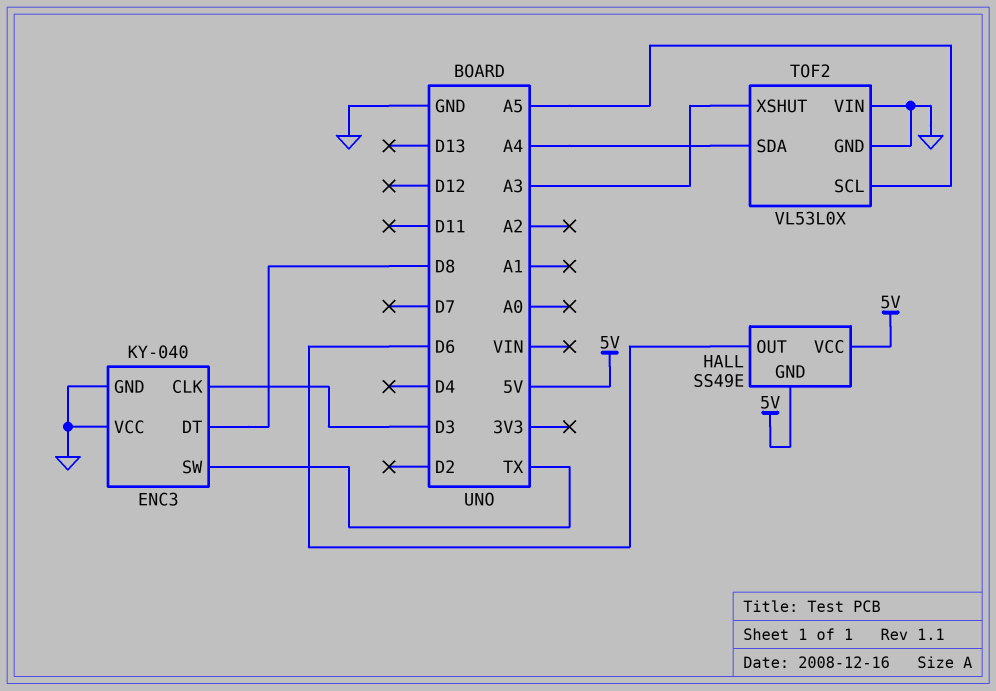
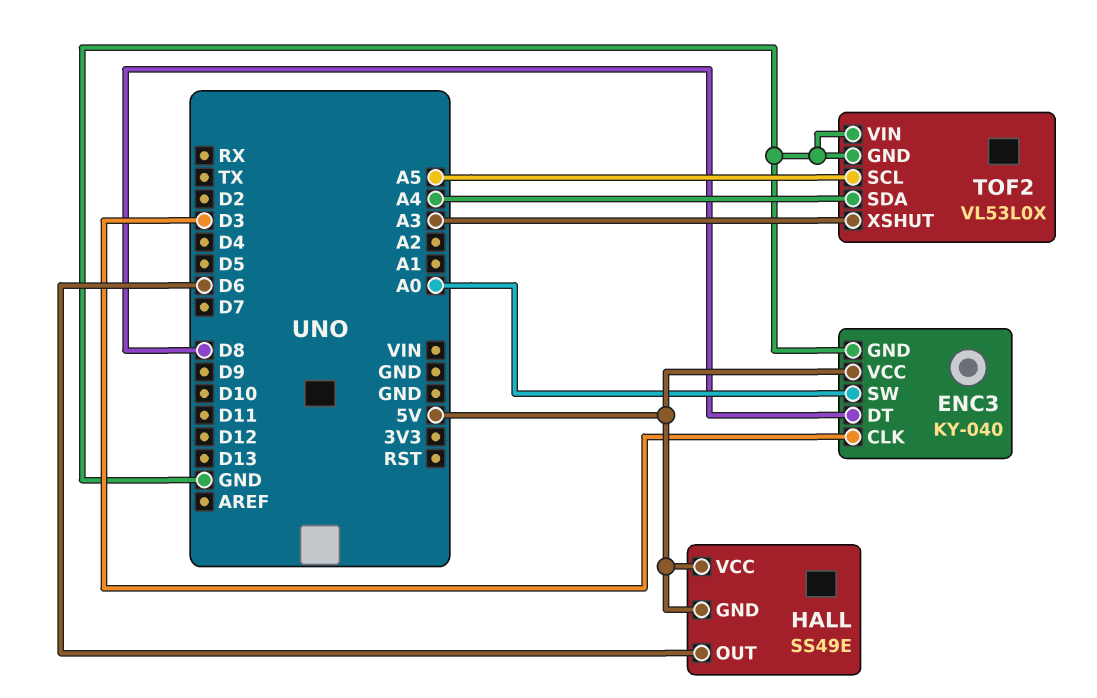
ENC3 pin SW: TX -> A0
ENC3 pin VCC: GND -> 5V

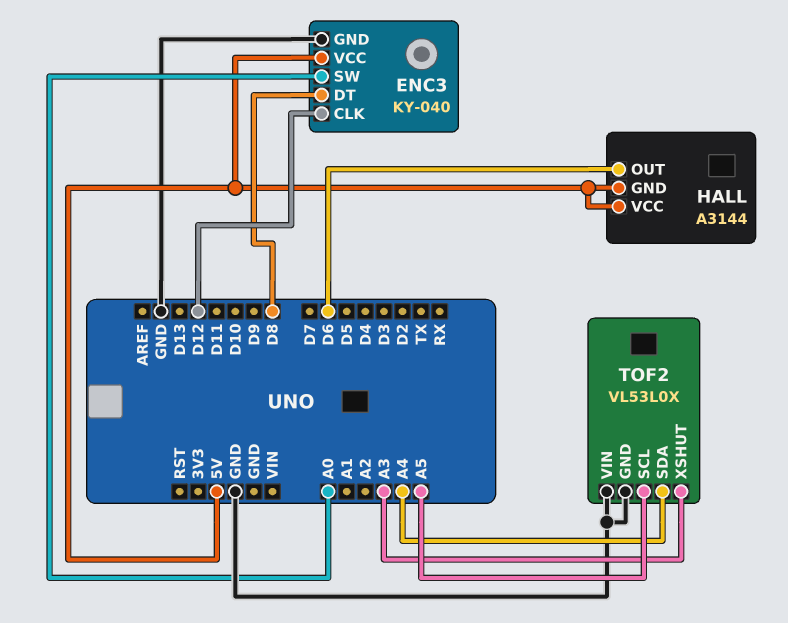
ENC3 pin CLK: D3 -> D12
HALL: SS49E -> A3144

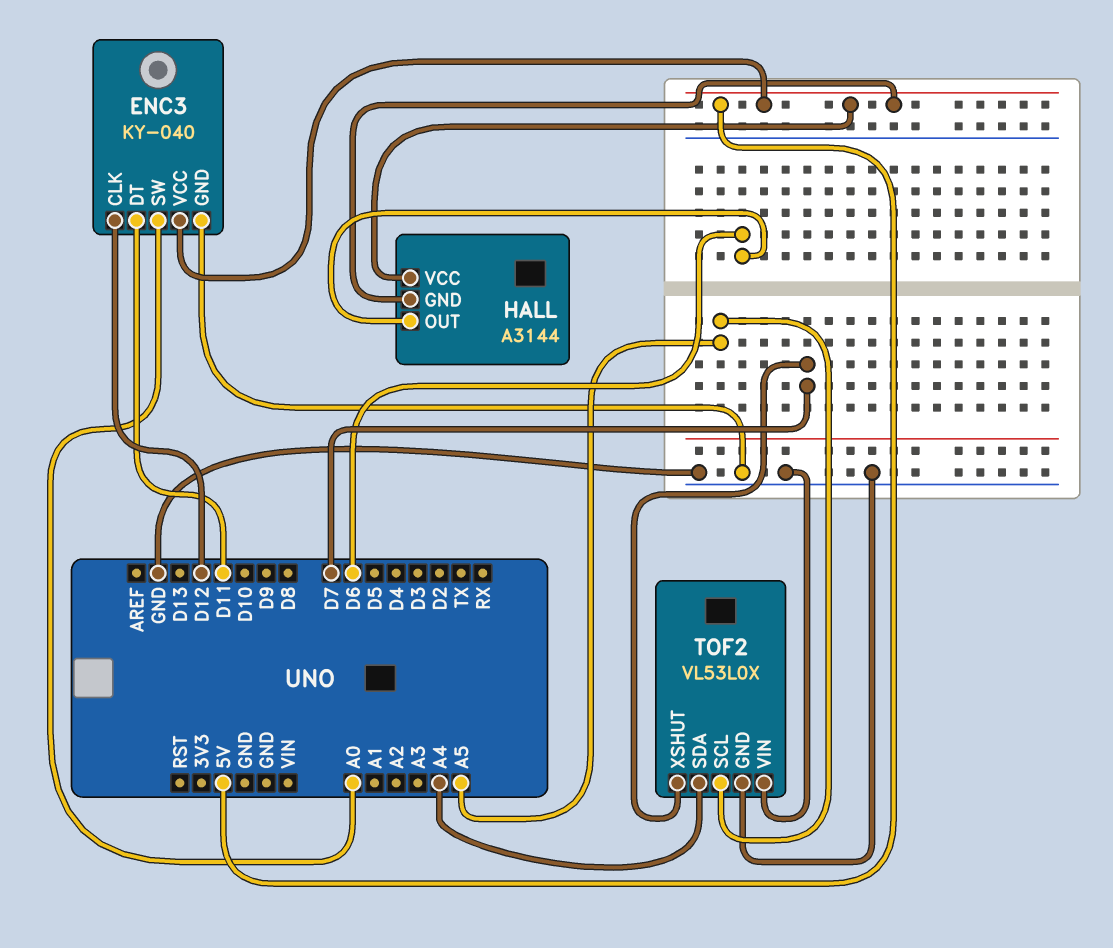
ENC3 pin DT: D8 -> D11
TOF2 pin XSHUT: A3 -> D7

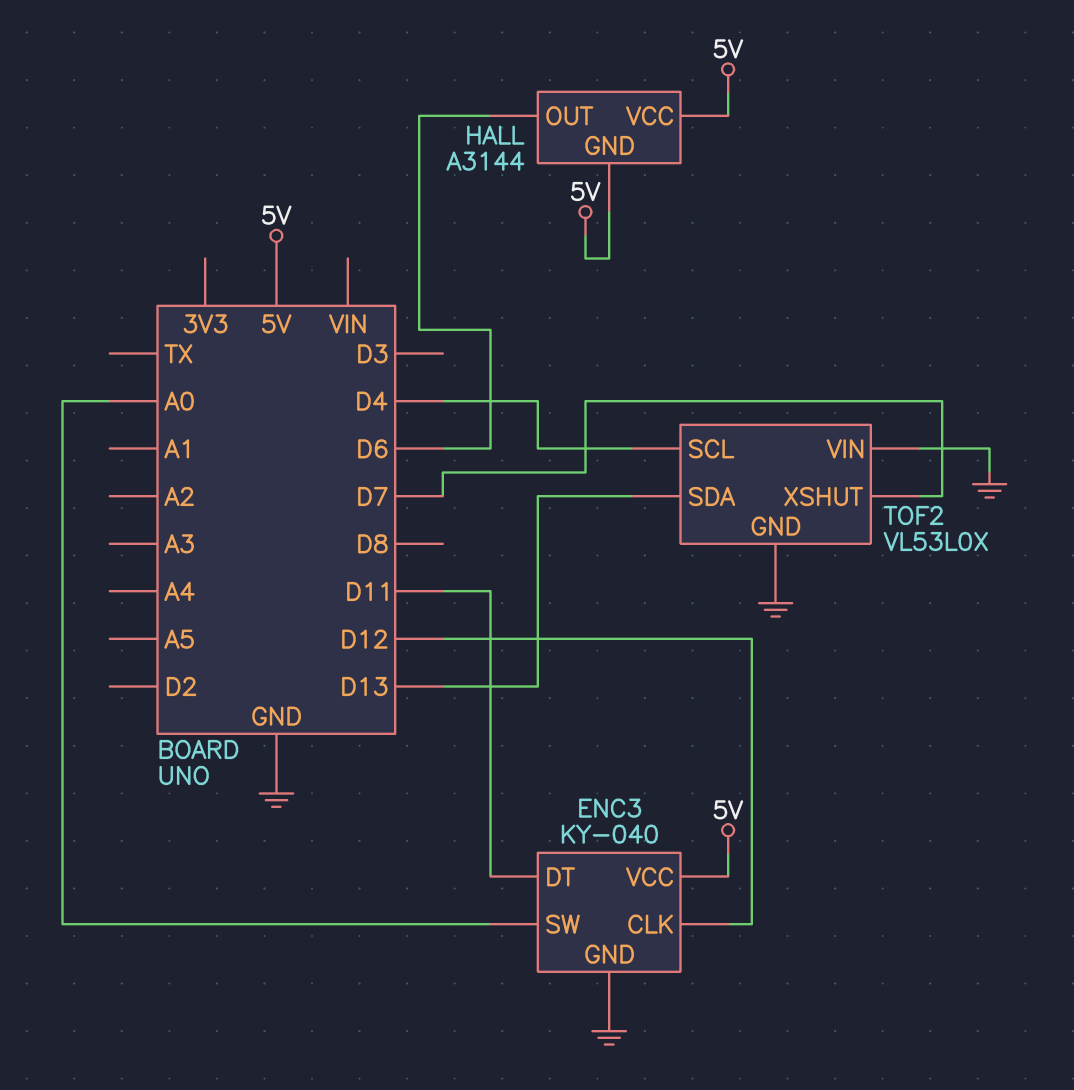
TOF2 pin SCL: A5 -> D4
TOF2 pin SDA: A4 -> D13

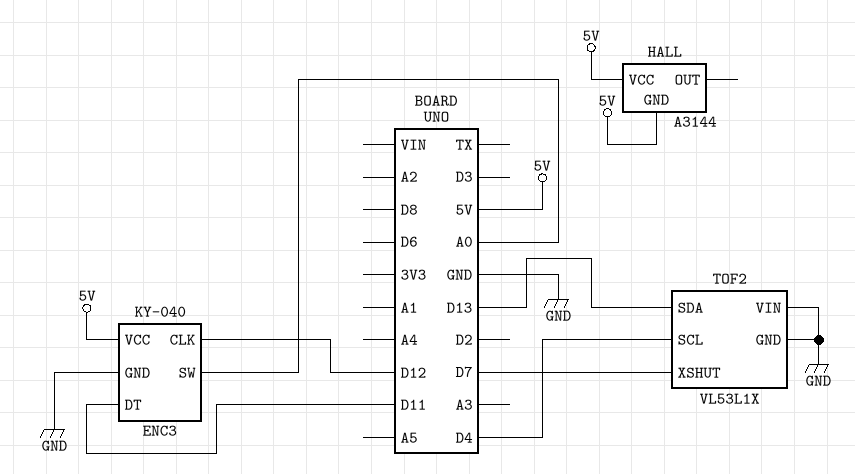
HALL pin OUT: D6 -> none
TOF2: VL53L0X -> VL53L1X

